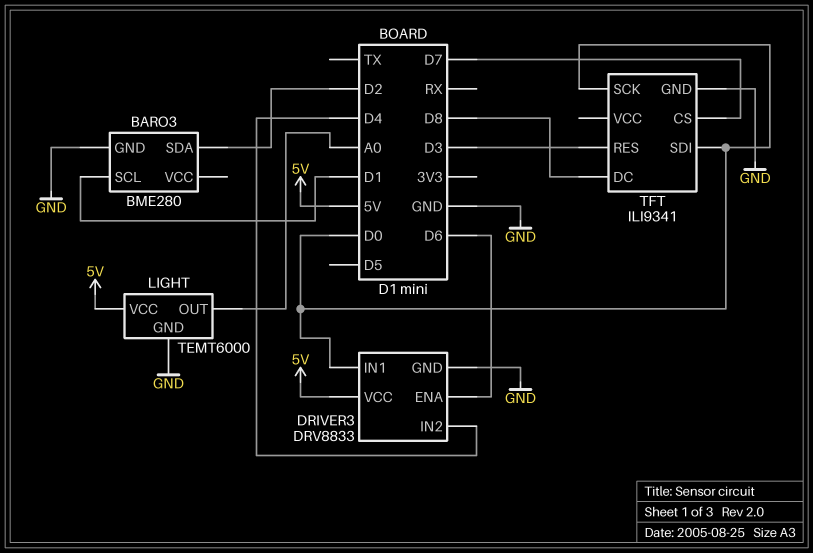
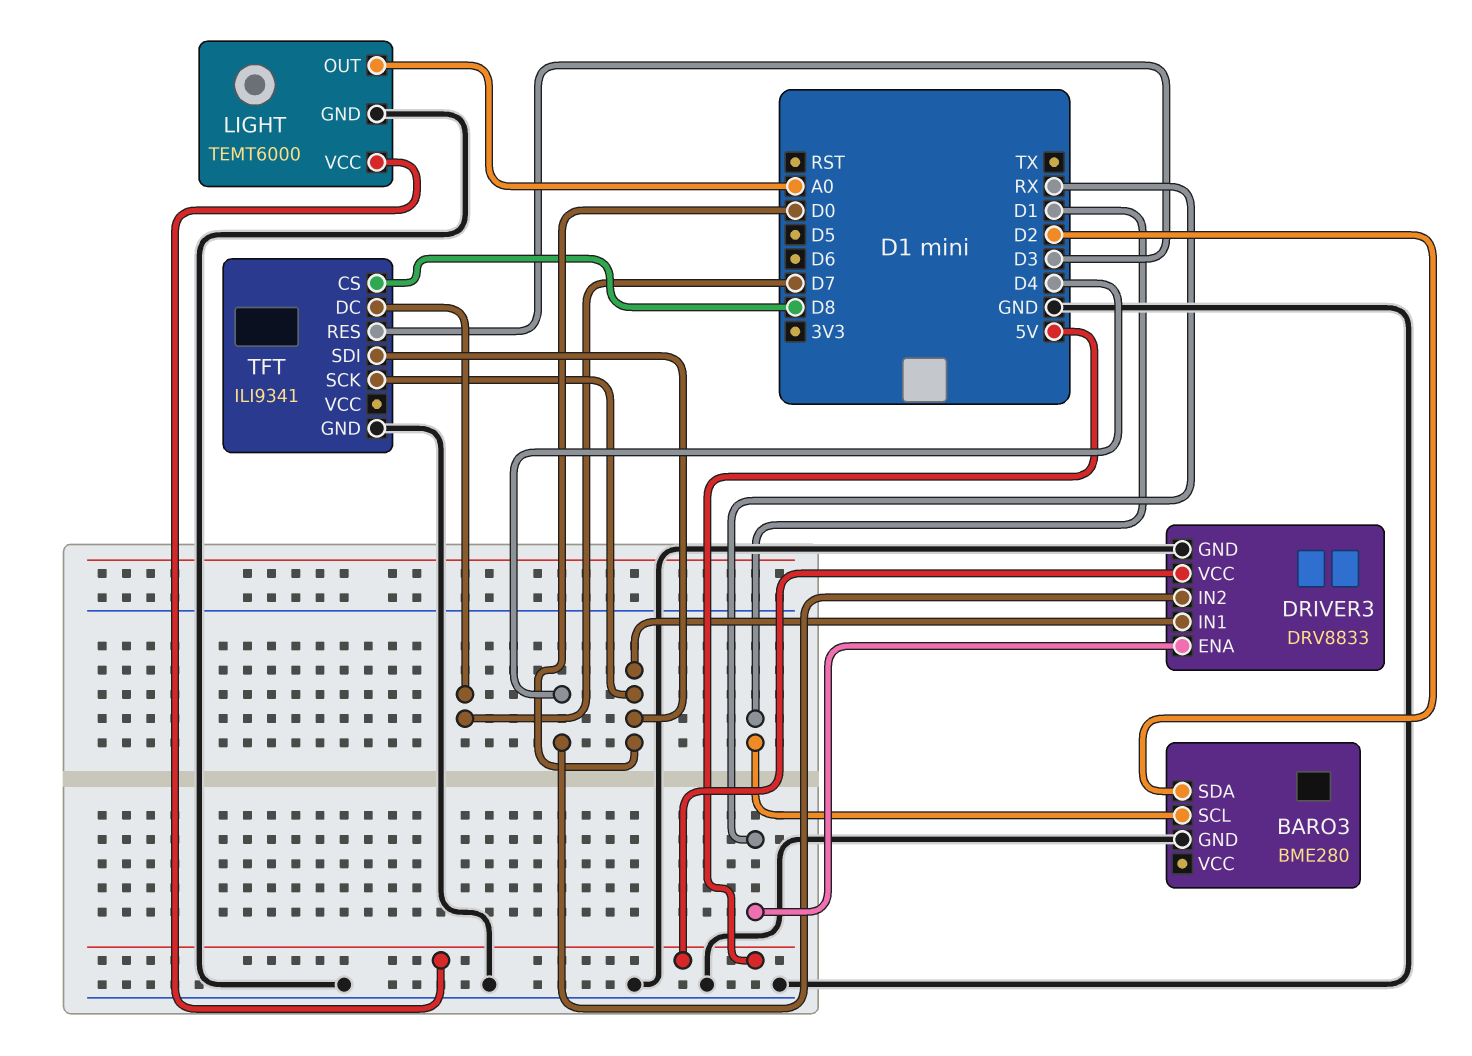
DRIVER3 pin ENA: D6 -> RX
TFT pin CS: D7 -> D8
TFT pin DC: D8 -> D7

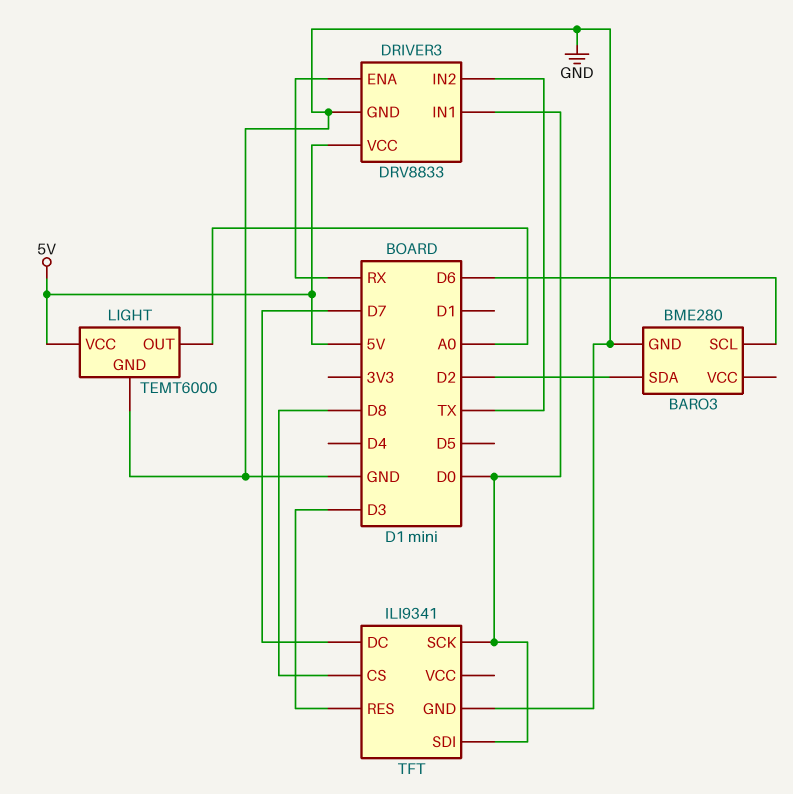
BARO3 pin SCL: D1 -> D6
DRIVER3 pin IN2: D4 -> TX

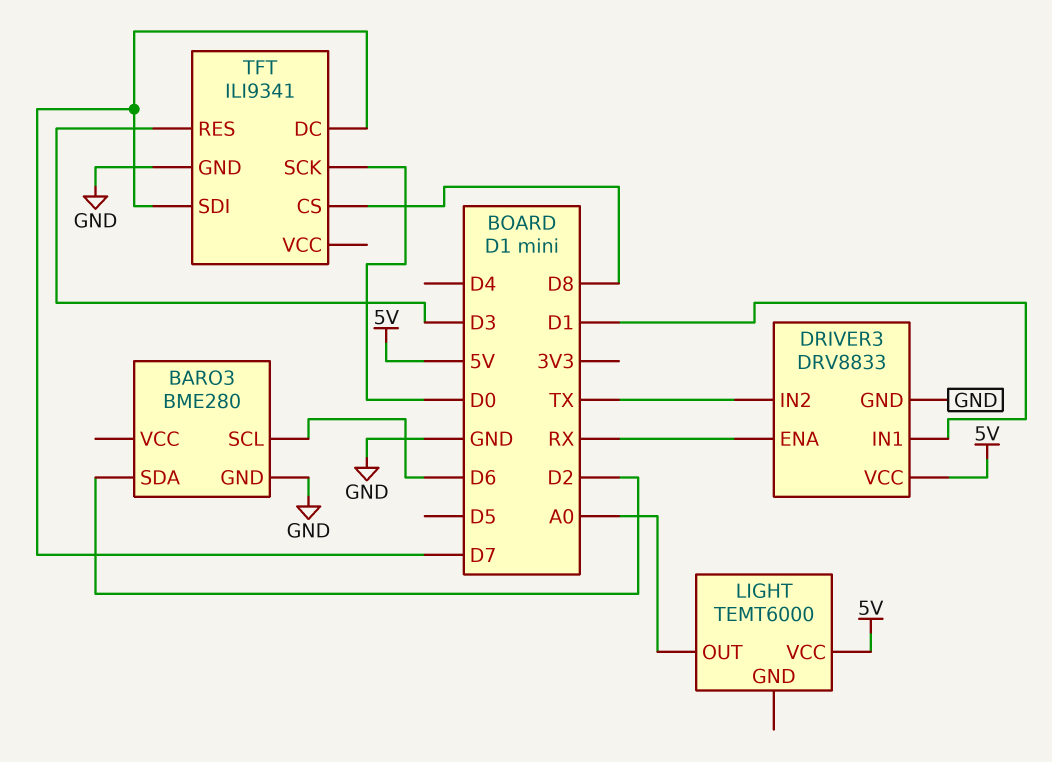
DRIVER3 pin IN1: D0 -> D1
LIGHT pin GND: GND -> none
TFT pin SDI: D0 -> D7

